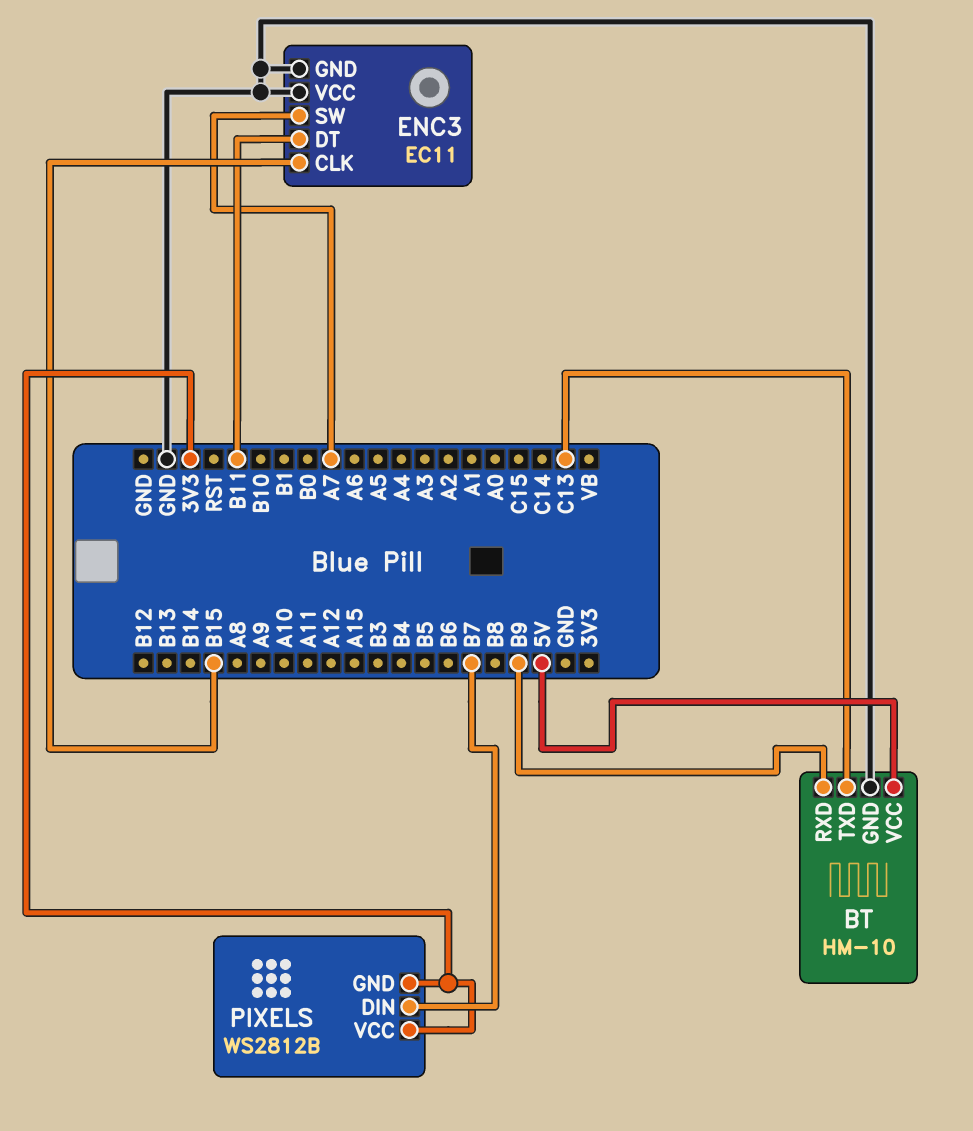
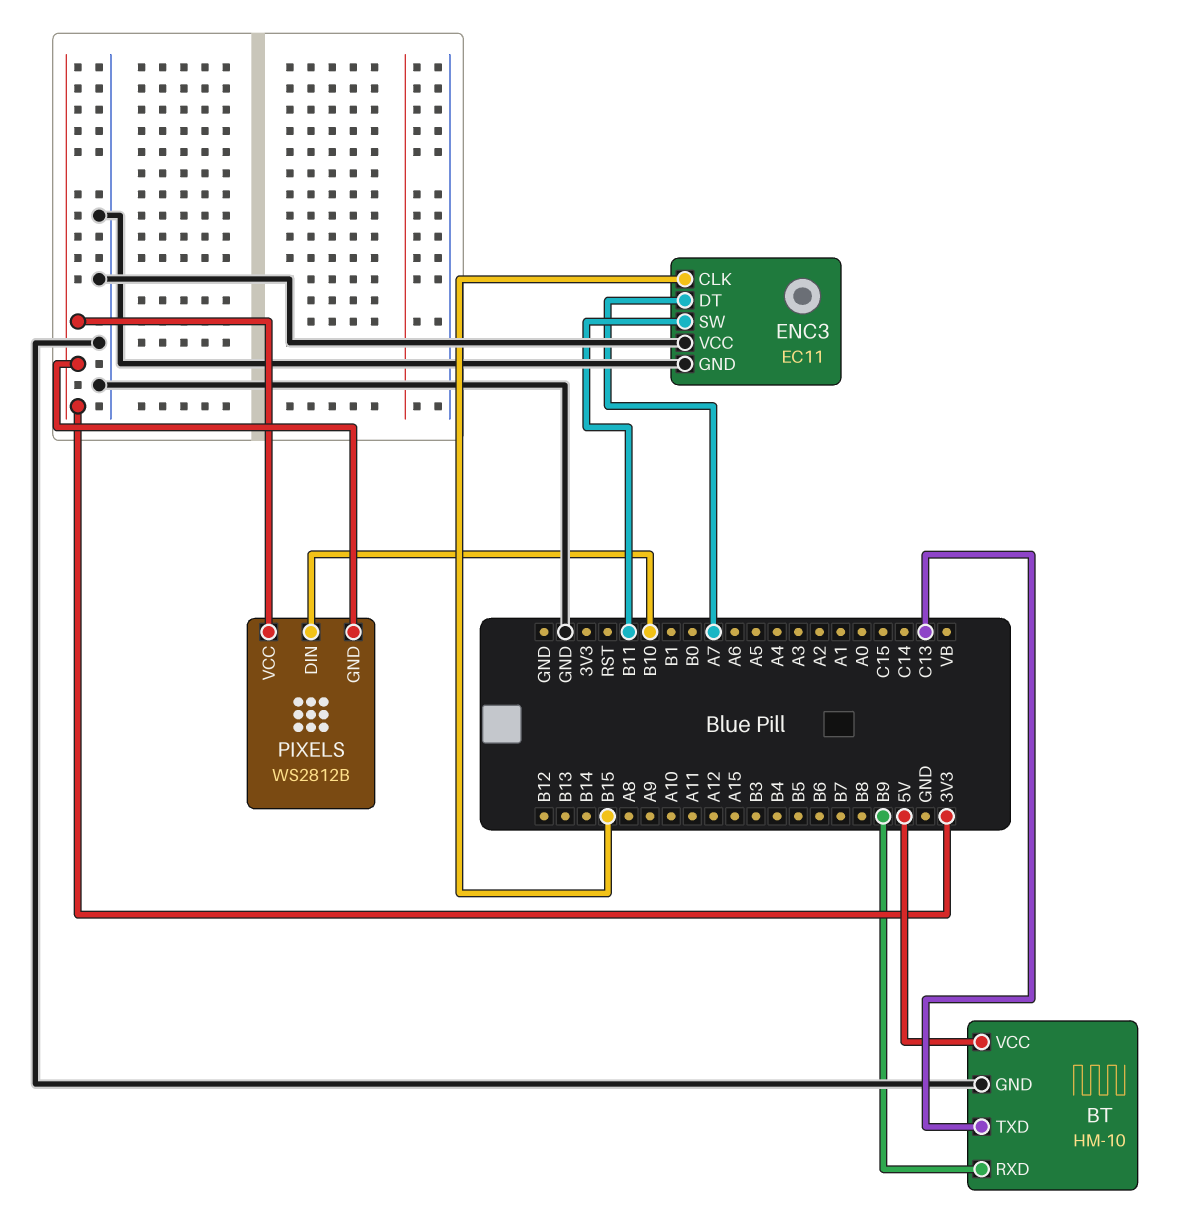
ENC3 pin DT: B11 -> A7
ENC3 pin SW: A7 -> B11
PIXELS pin DIN: B7 -> B10

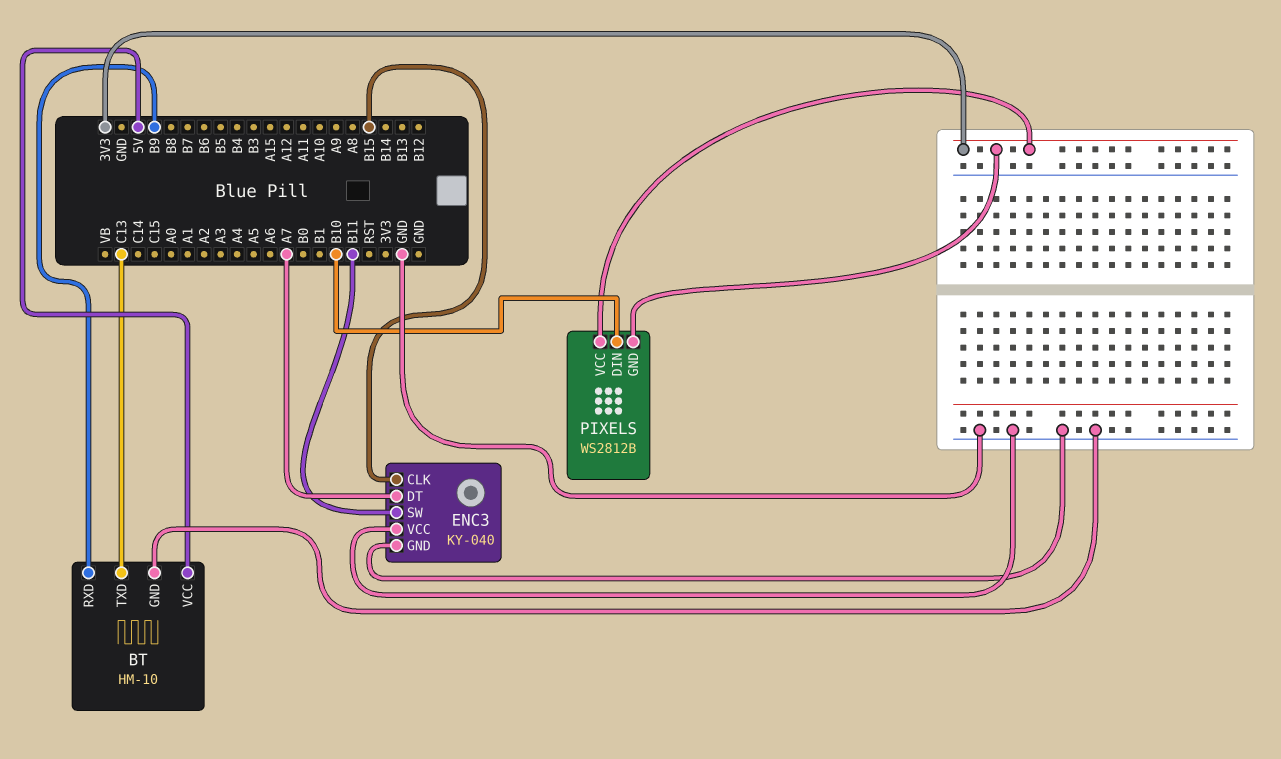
ENC3: EC11 -> KY-040

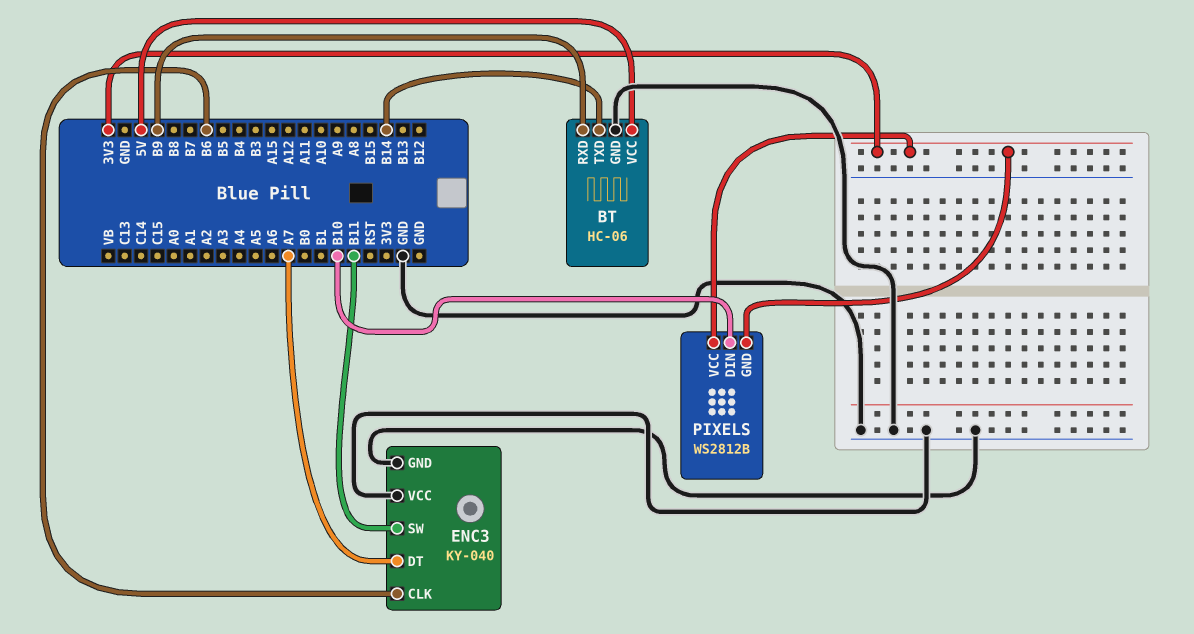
BT: HM-10 -> HC-06
BT pin TXD: C13 -> B14
ENC3 pin CLK: B15 -> B6

